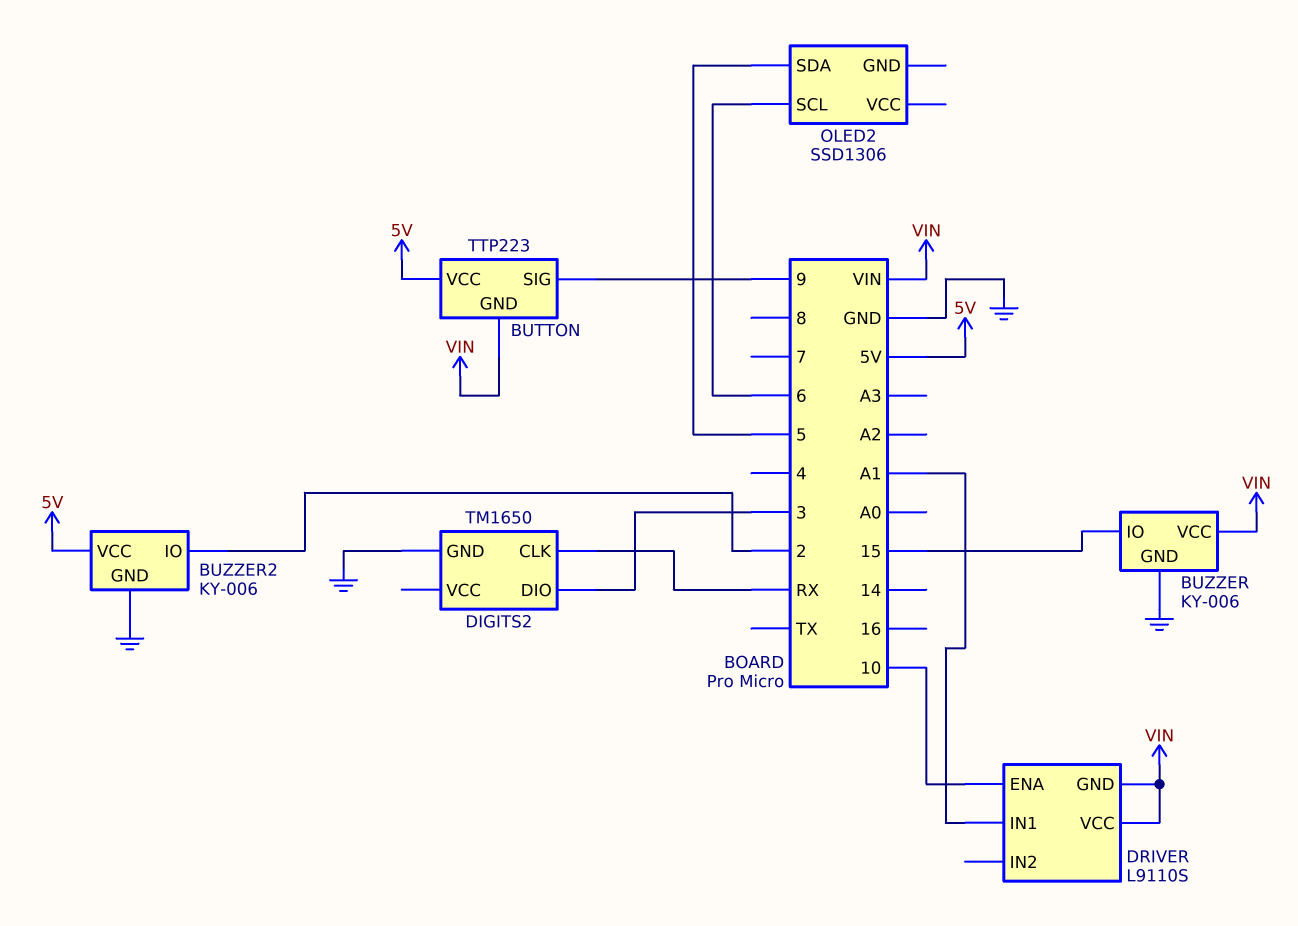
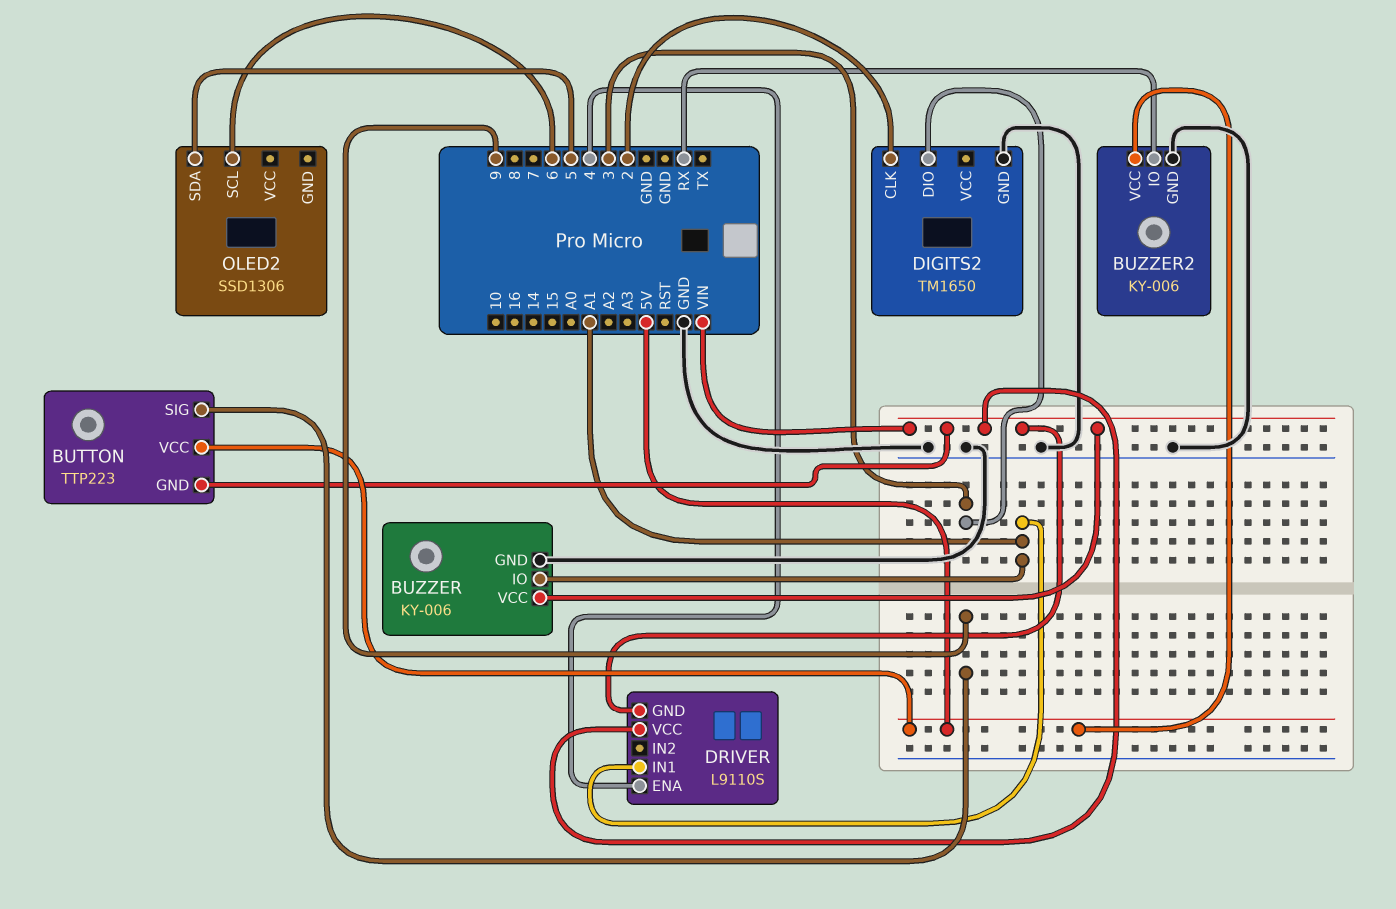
BUZZER pin IO: 15 -> A1
BUZZER2 pin IO: 2 -> RX
DIGITS2 pin CLK: RX -> 2
DRIVER pin ENA: 10 -> 4

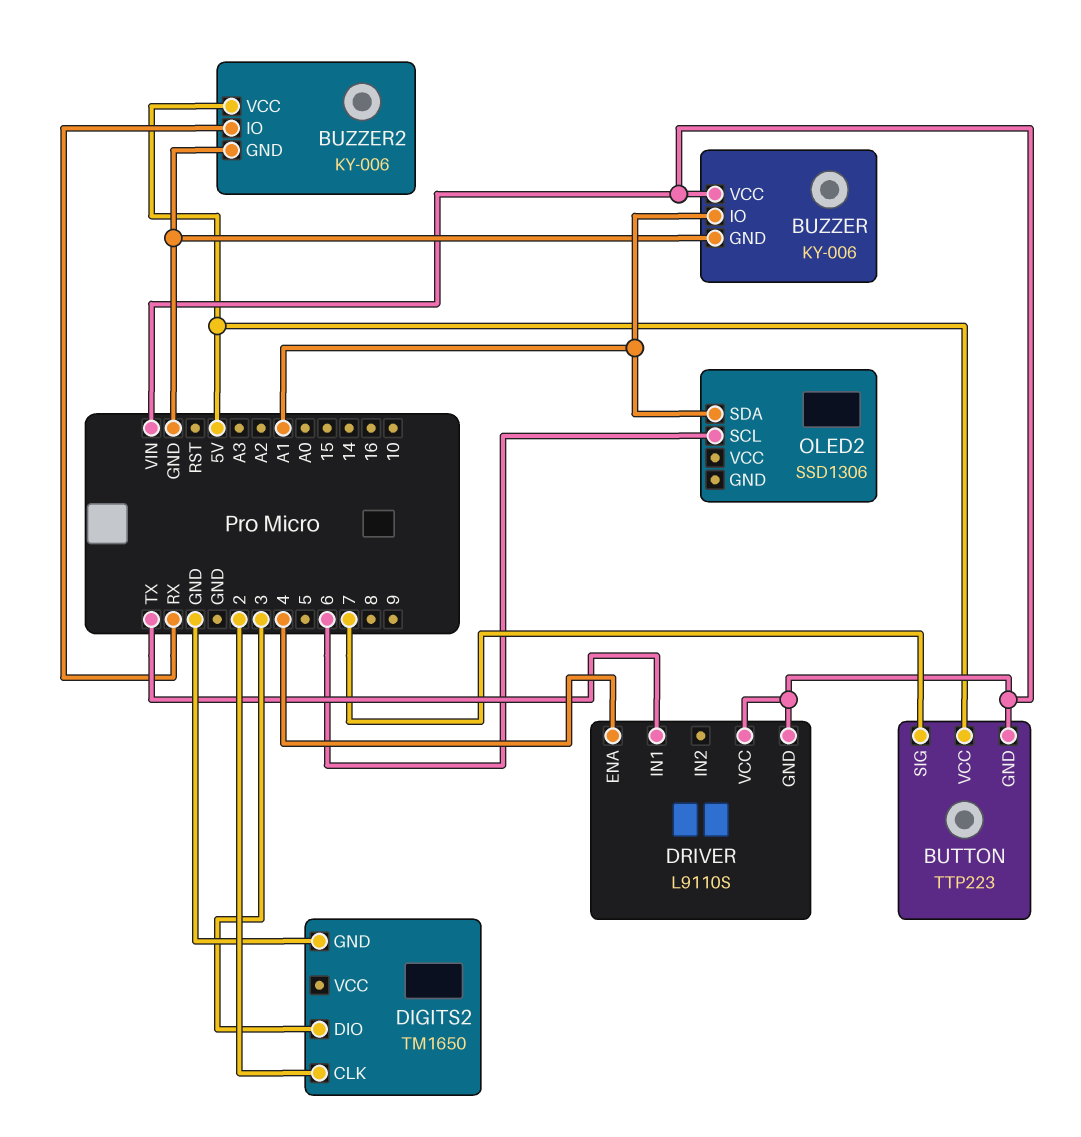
BUTTON pin SIG: 9 -> 7
DRIVER pin IN1: A1 -> TX
OLED2 pin SDA: 5 -> A1

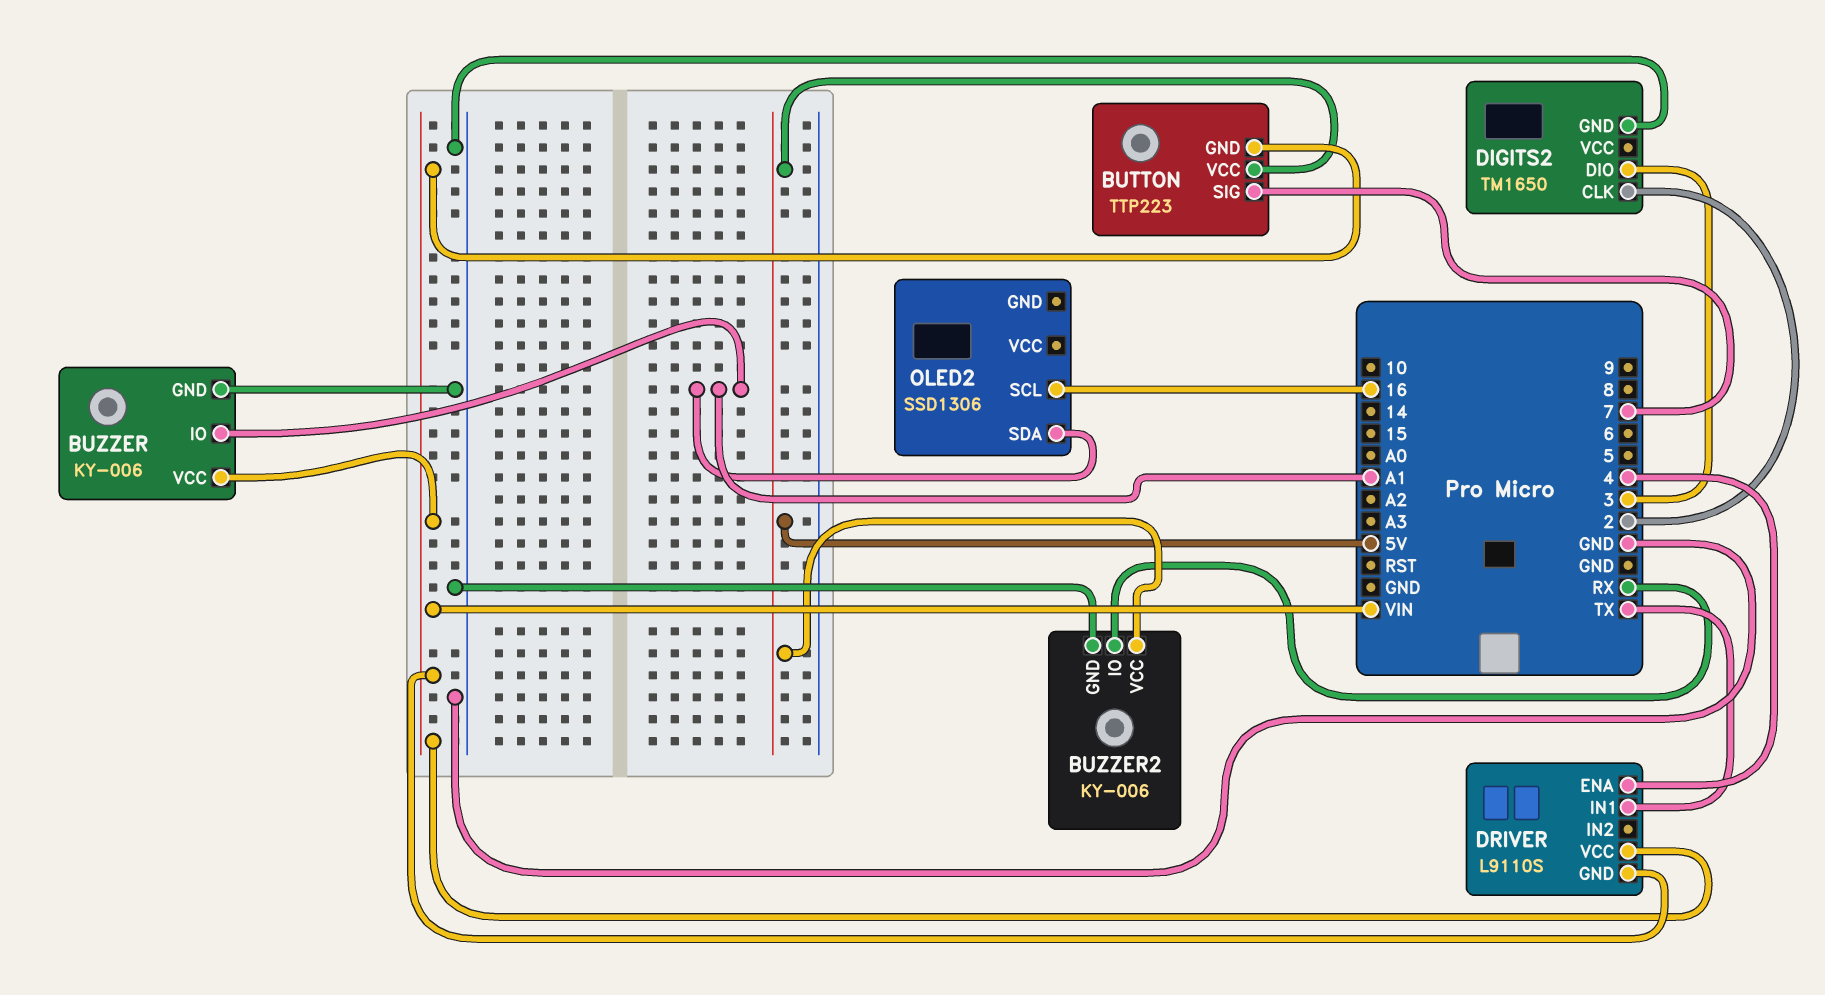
OLED2 pin SCL: 6 -> 16

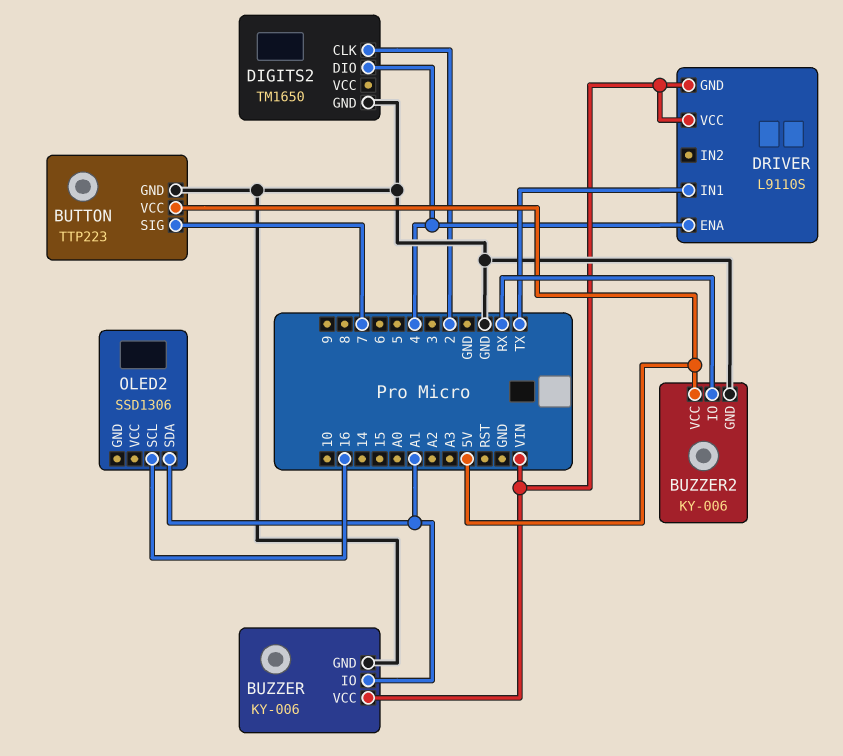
BUTTON pin GND: VIN -> GND
DIGITS2 pin DIO: 3 -> 4

